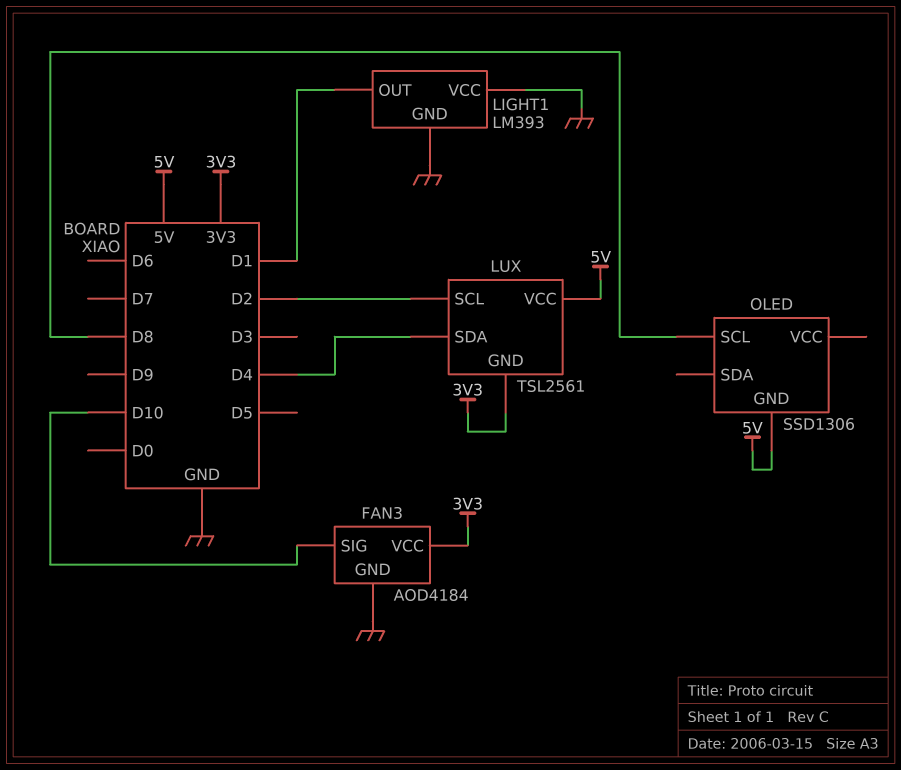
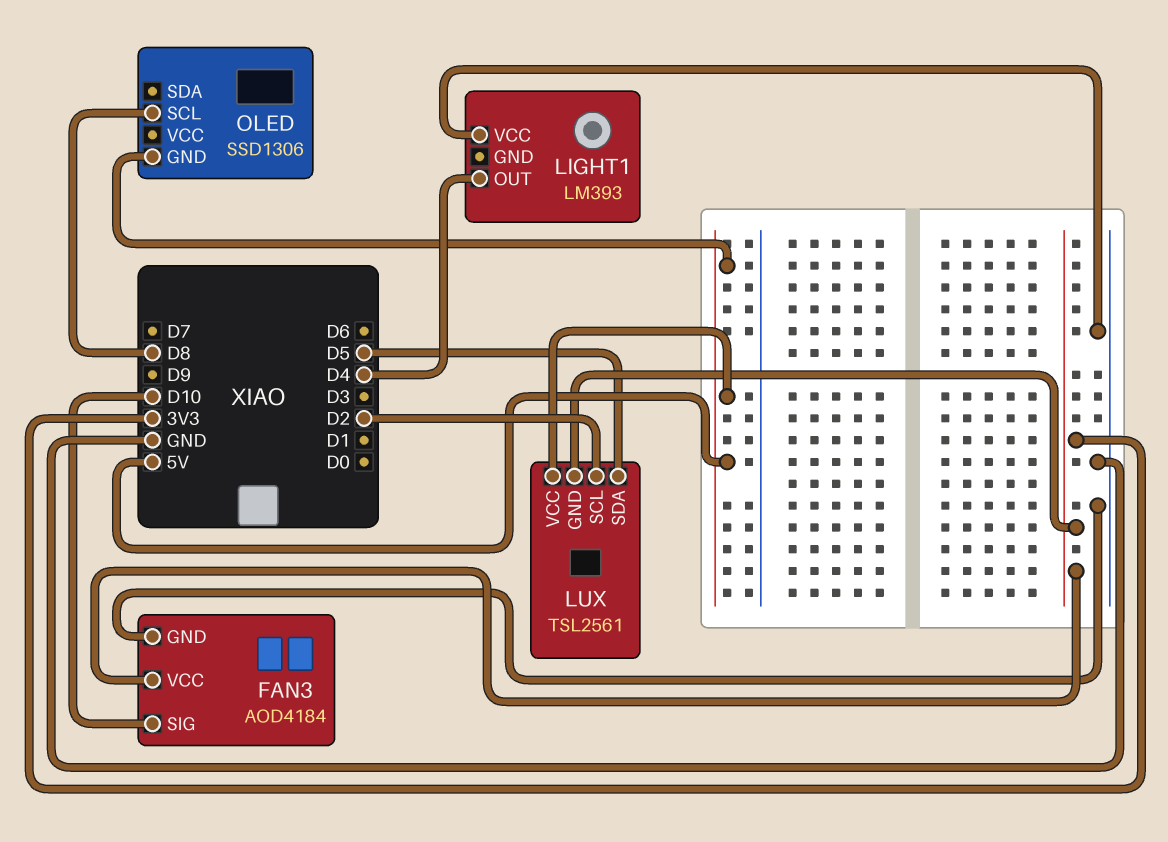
LIGHT1 pin GND: GND -> none
LIGHT1 pin OUT: D1 -> D4
LUX pin SDA: D4 -> D5

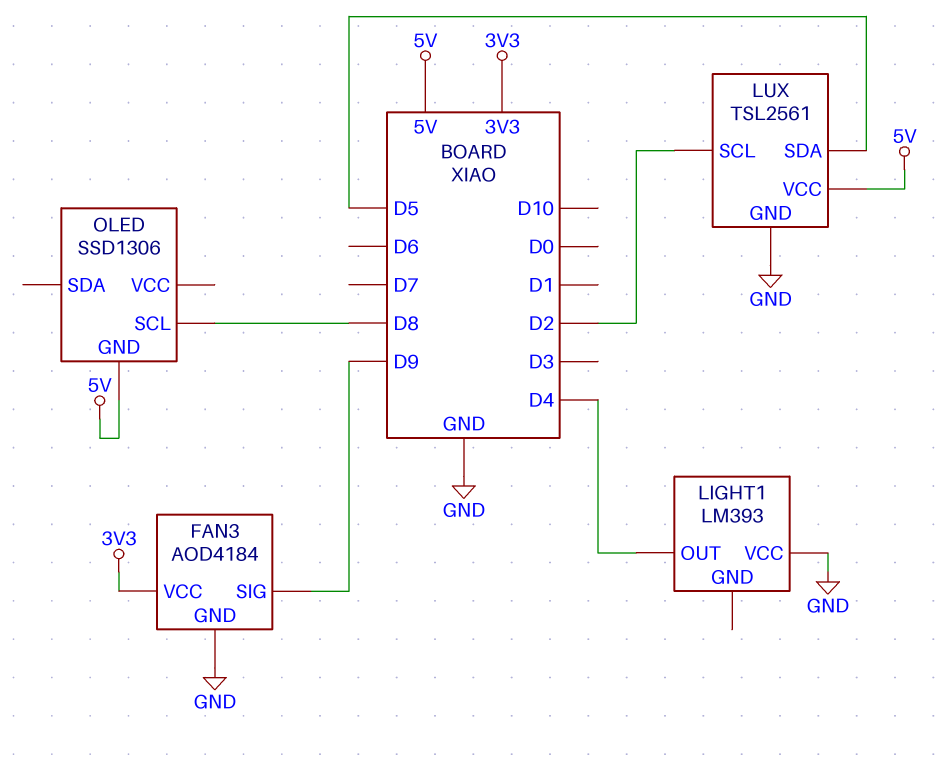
FAN3 pin SIG: D10 -> D9
LUX pin GND: 3V3 -> GND

